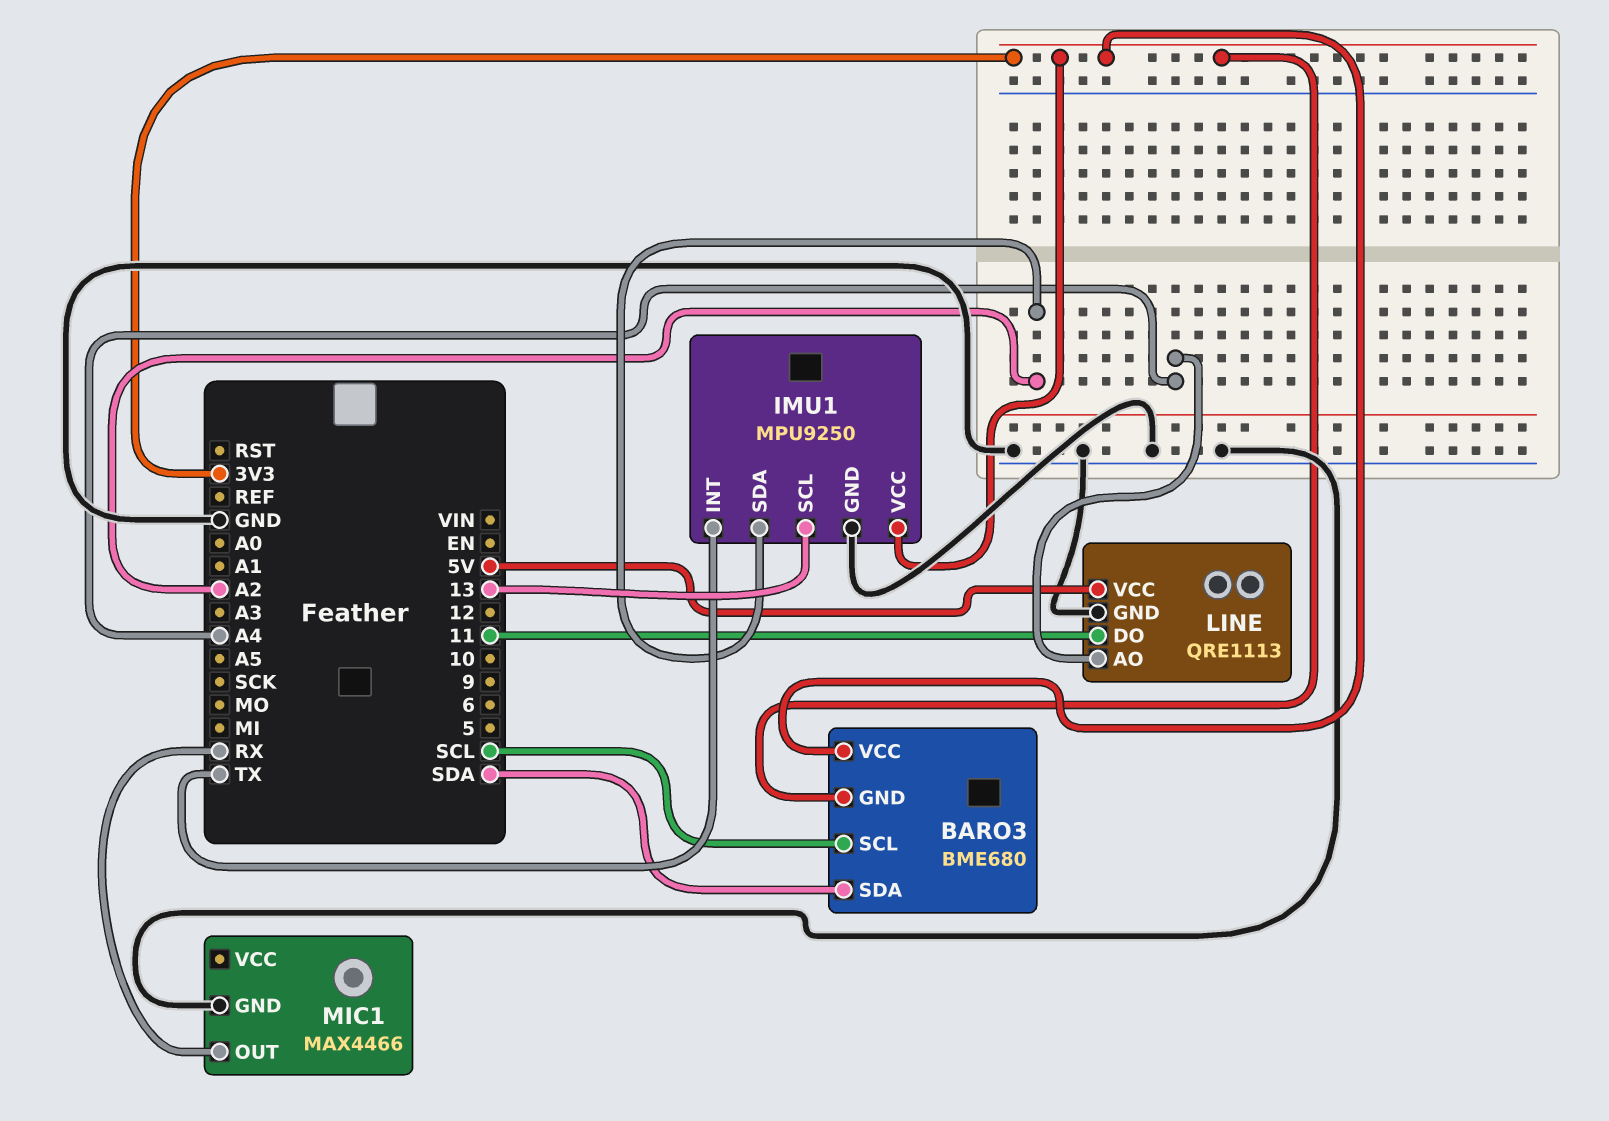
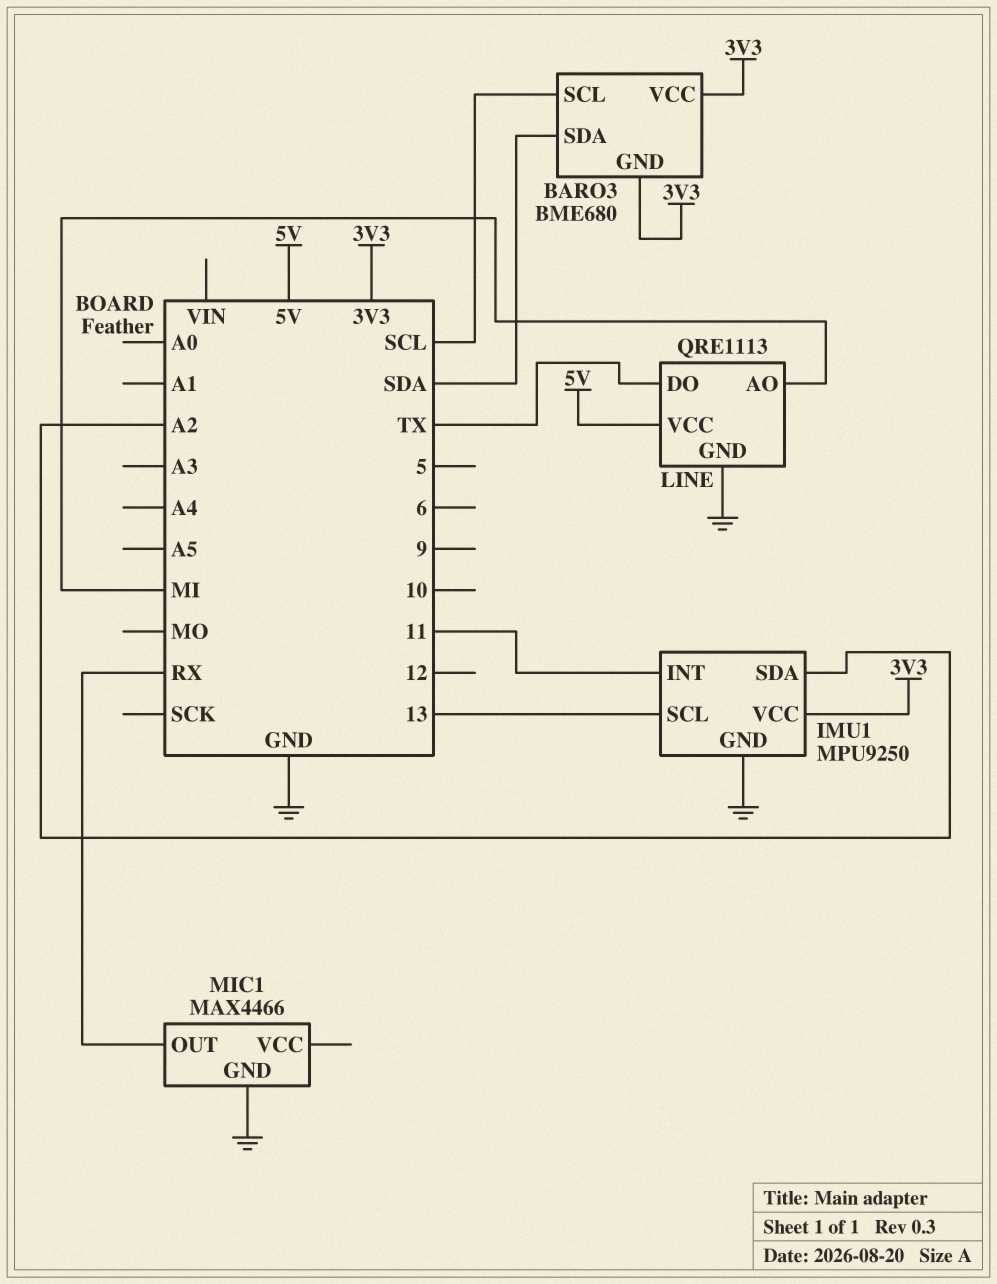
IMU1 pin INT: TX -> 11
LINE pin AO: A4 -> MI
LINE pin DO: 11 -> TX

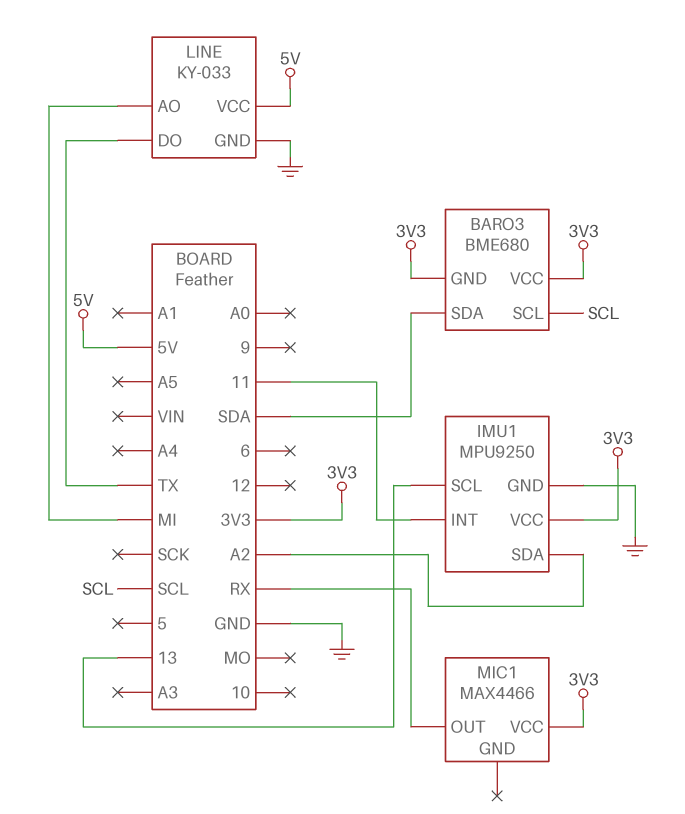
LINE: QRE1113 -> KY-033
MIC1 pin GND: GND -> none
MIC1 pin VCC: none -> 3V3

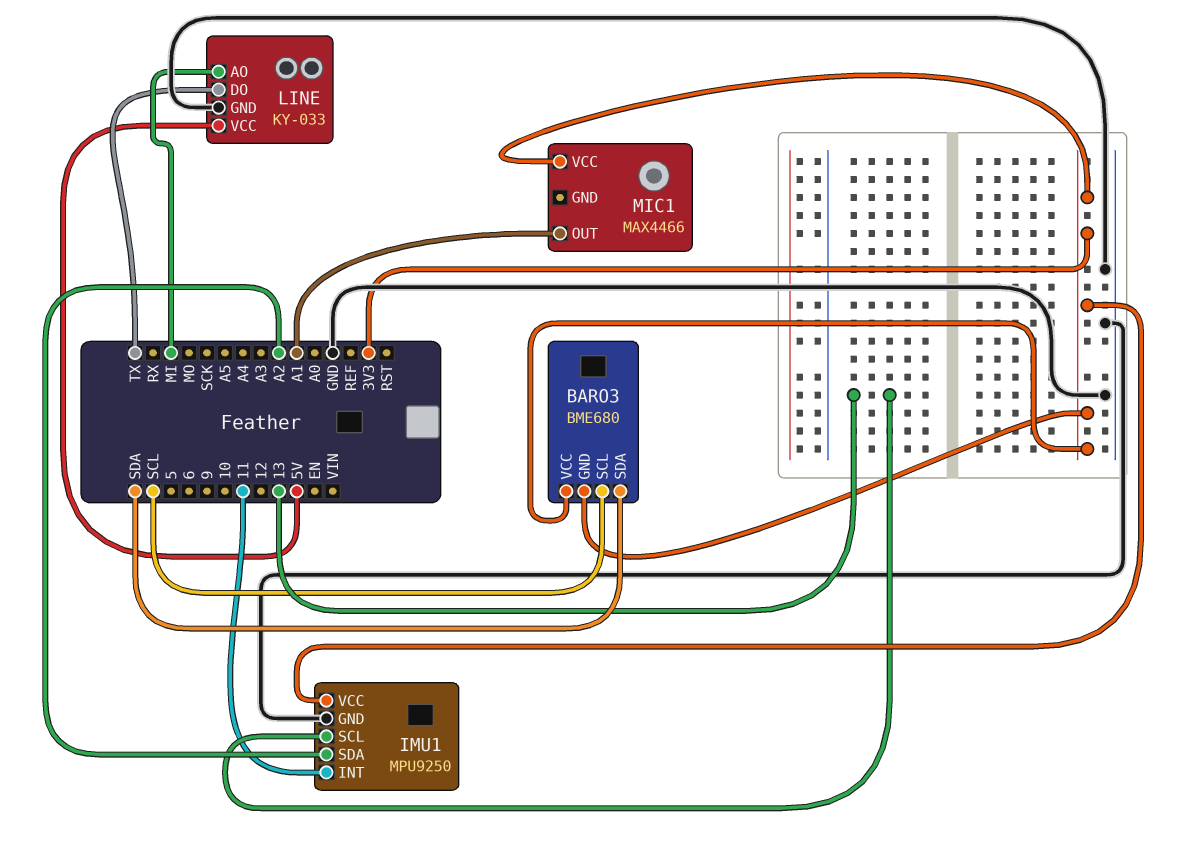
MIC1 pin OUT: RX -> A1

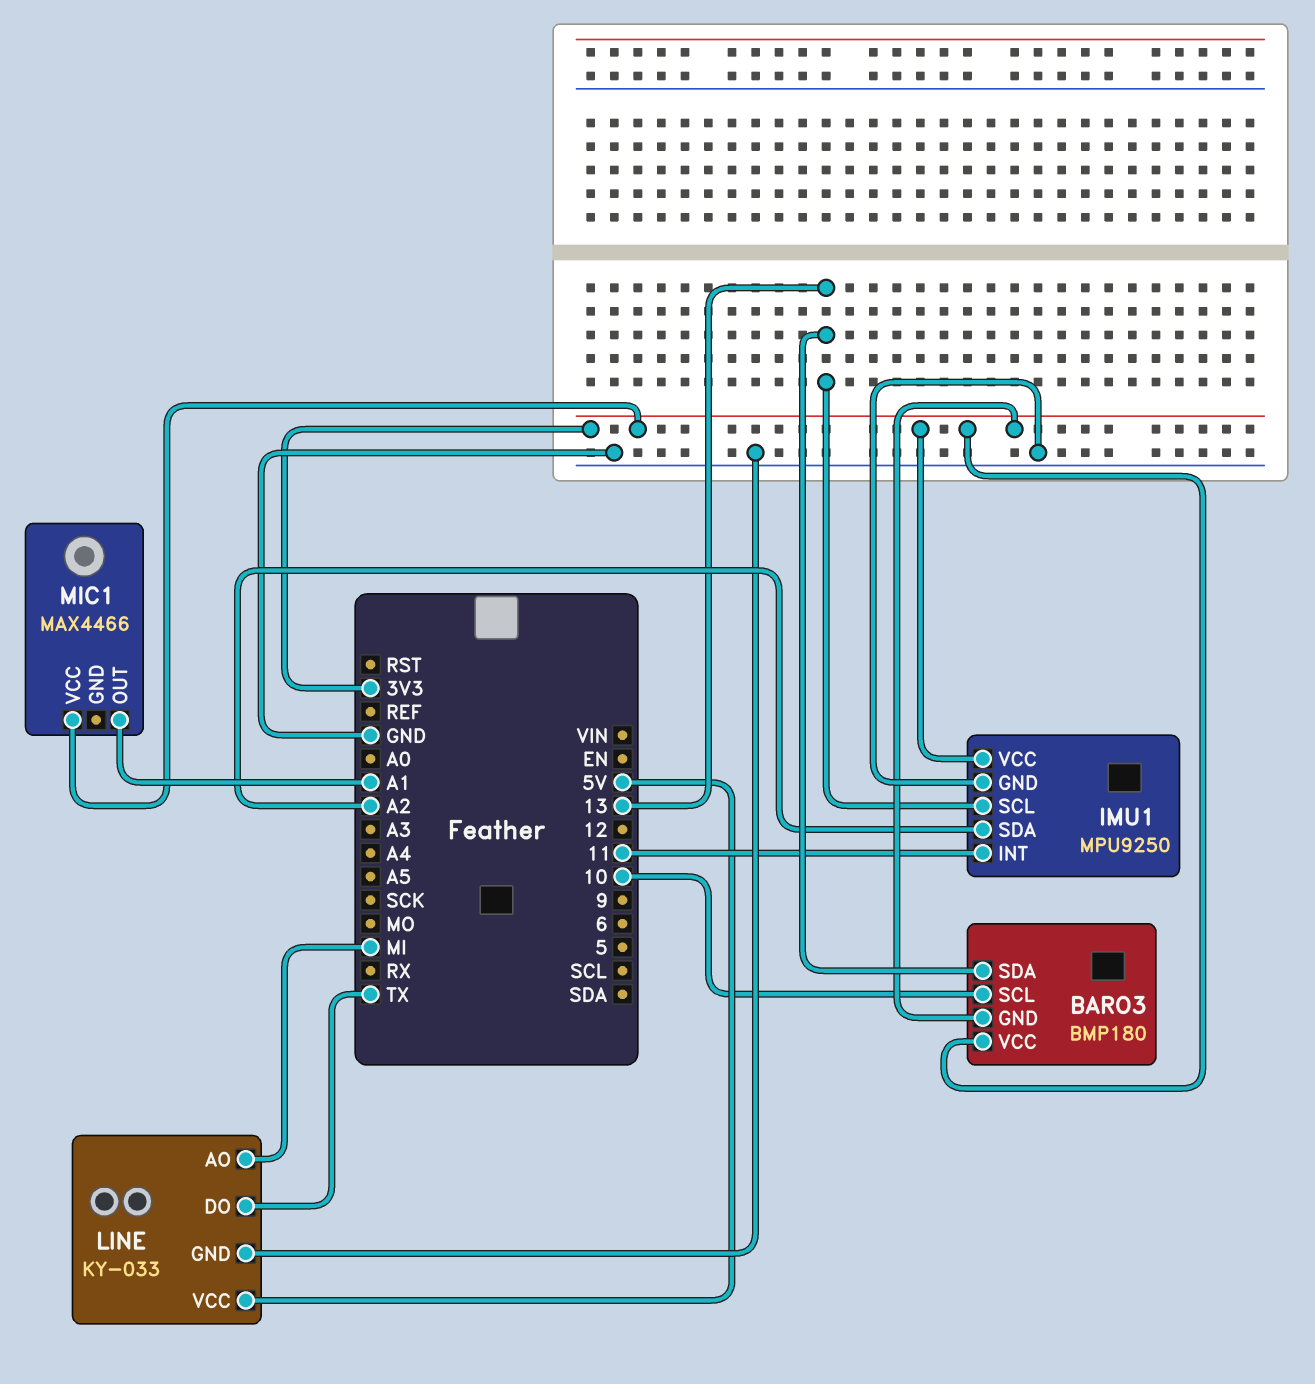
BARO3: BME680 -> BMP180
BARO3 pin SCL: SCL -> 10
BARO3 pin SDA: SDA -> 13

